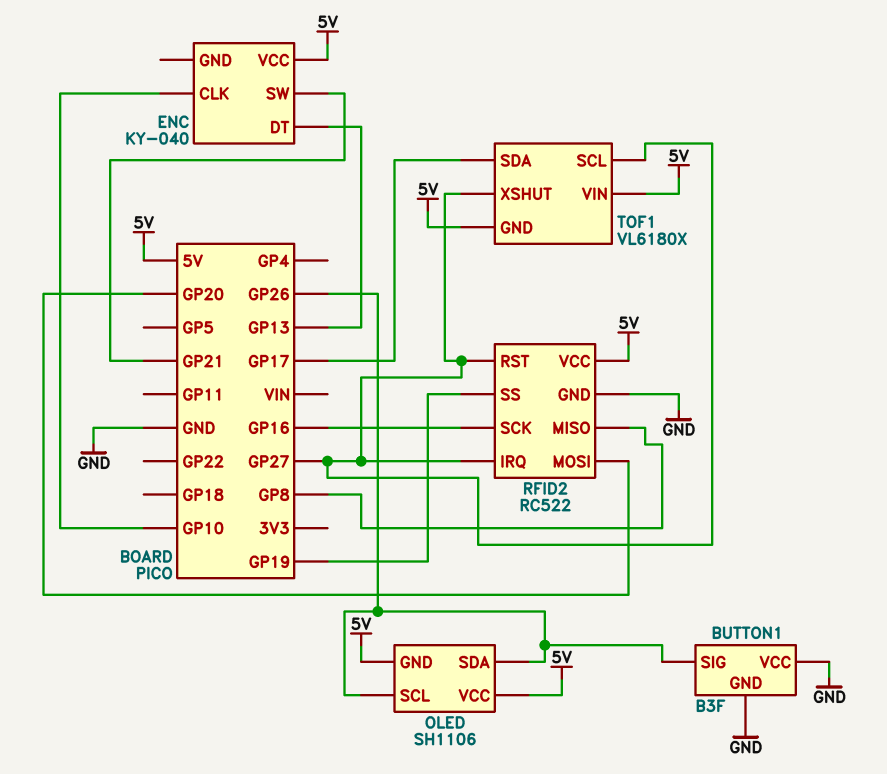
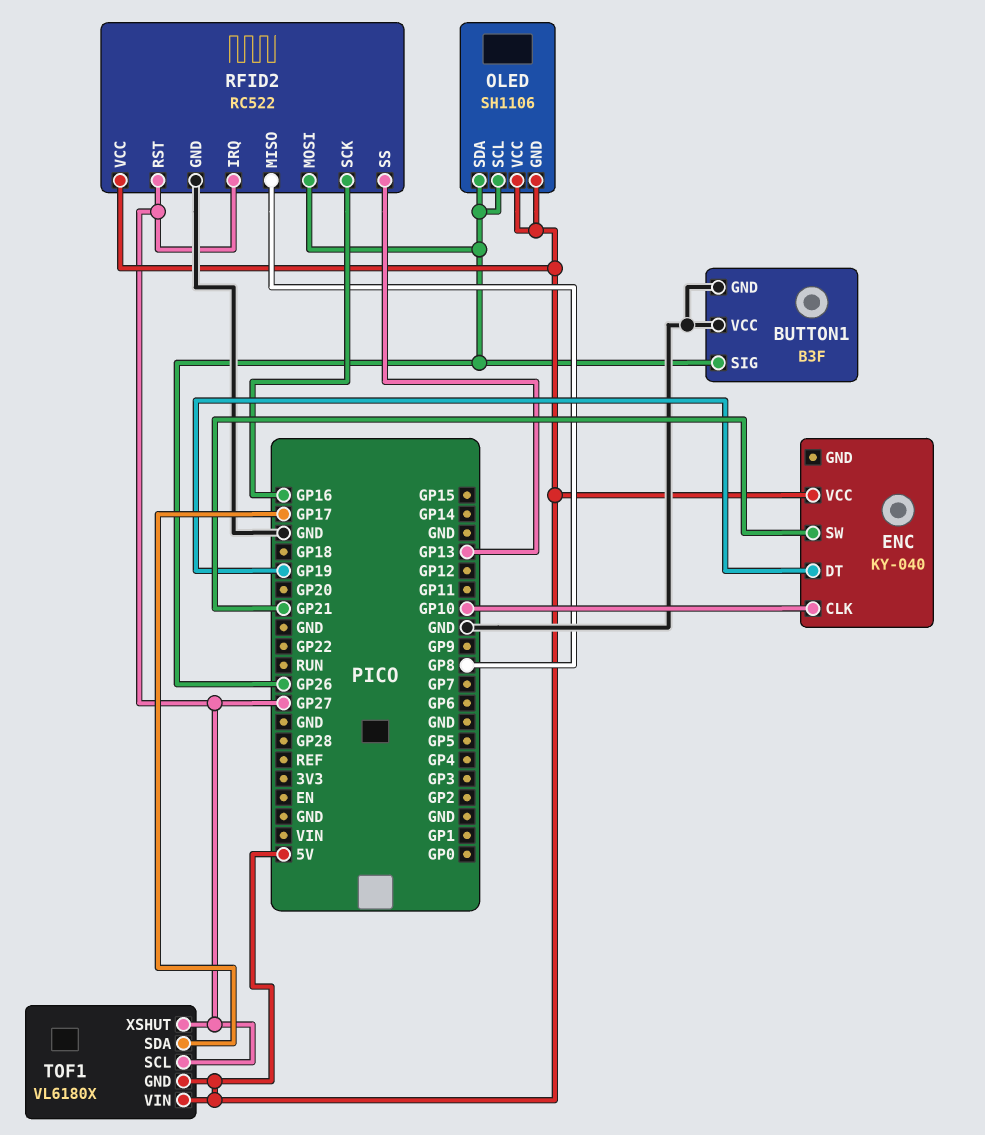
ENC pin DT: GP13 -> GP19
RFID2 pin MOSI: GP20 -> GP26
RFID2 pin SS: GP19 -> GP13

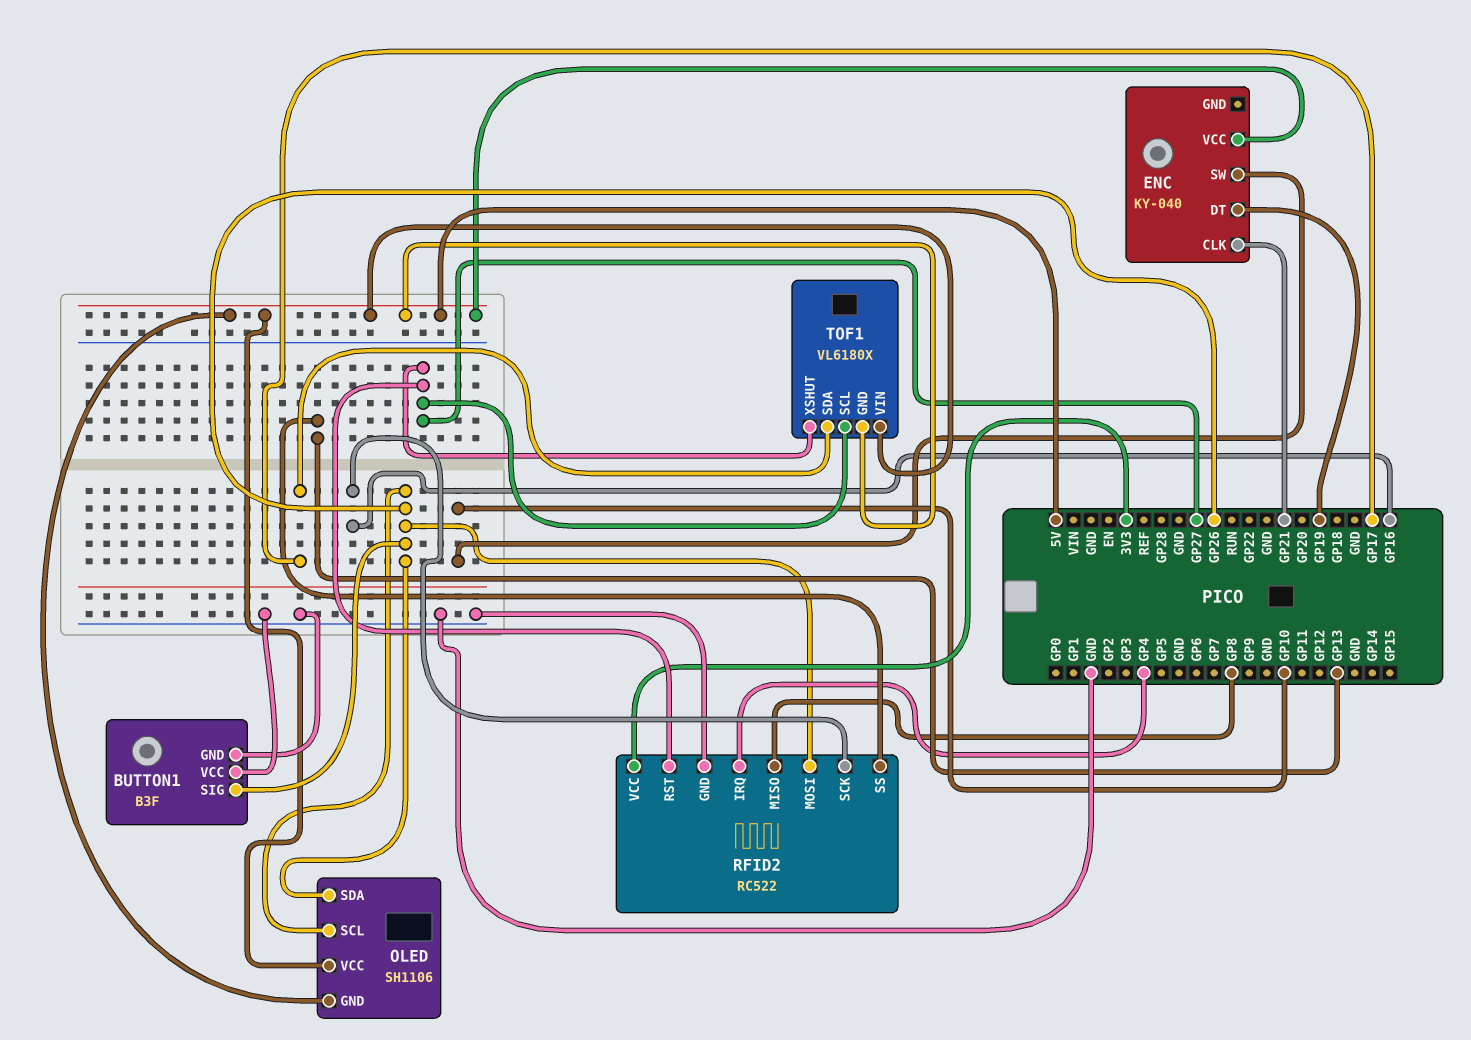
ENC pin CLK: GP10 -> GP21
ENC pin SW: GP21 -> GP10
RFID2 pin IRQ: GP27 -> GP4
RFID2 pin VCC: 5V -> 3V3

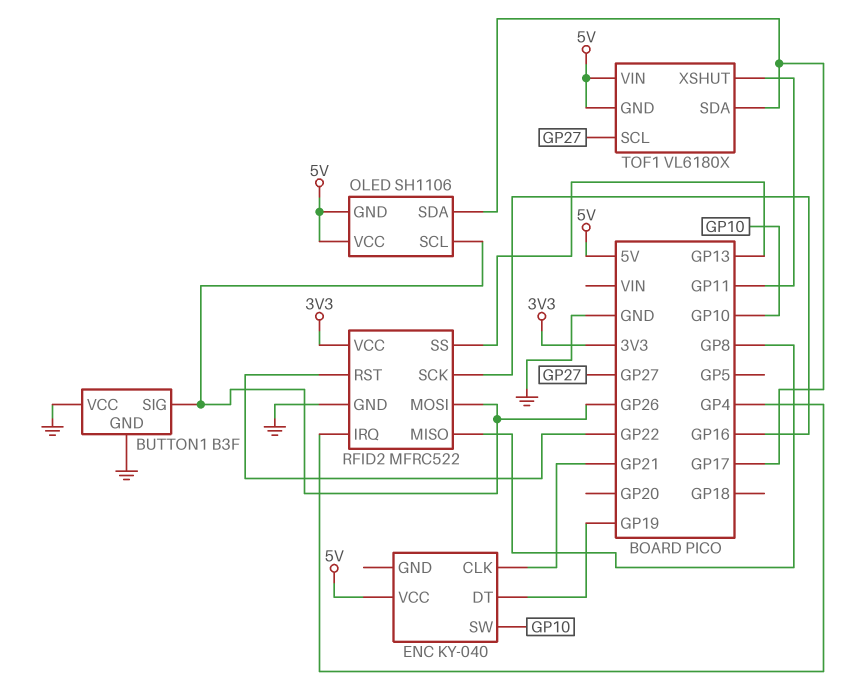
OLED pin SDA: GP26 -> GP17
RFID2: RC522 -> MFRC522
RFID2 pin RST: GP27 -> GP22
TOF1 pin XSHUT: GP27 -> GP11

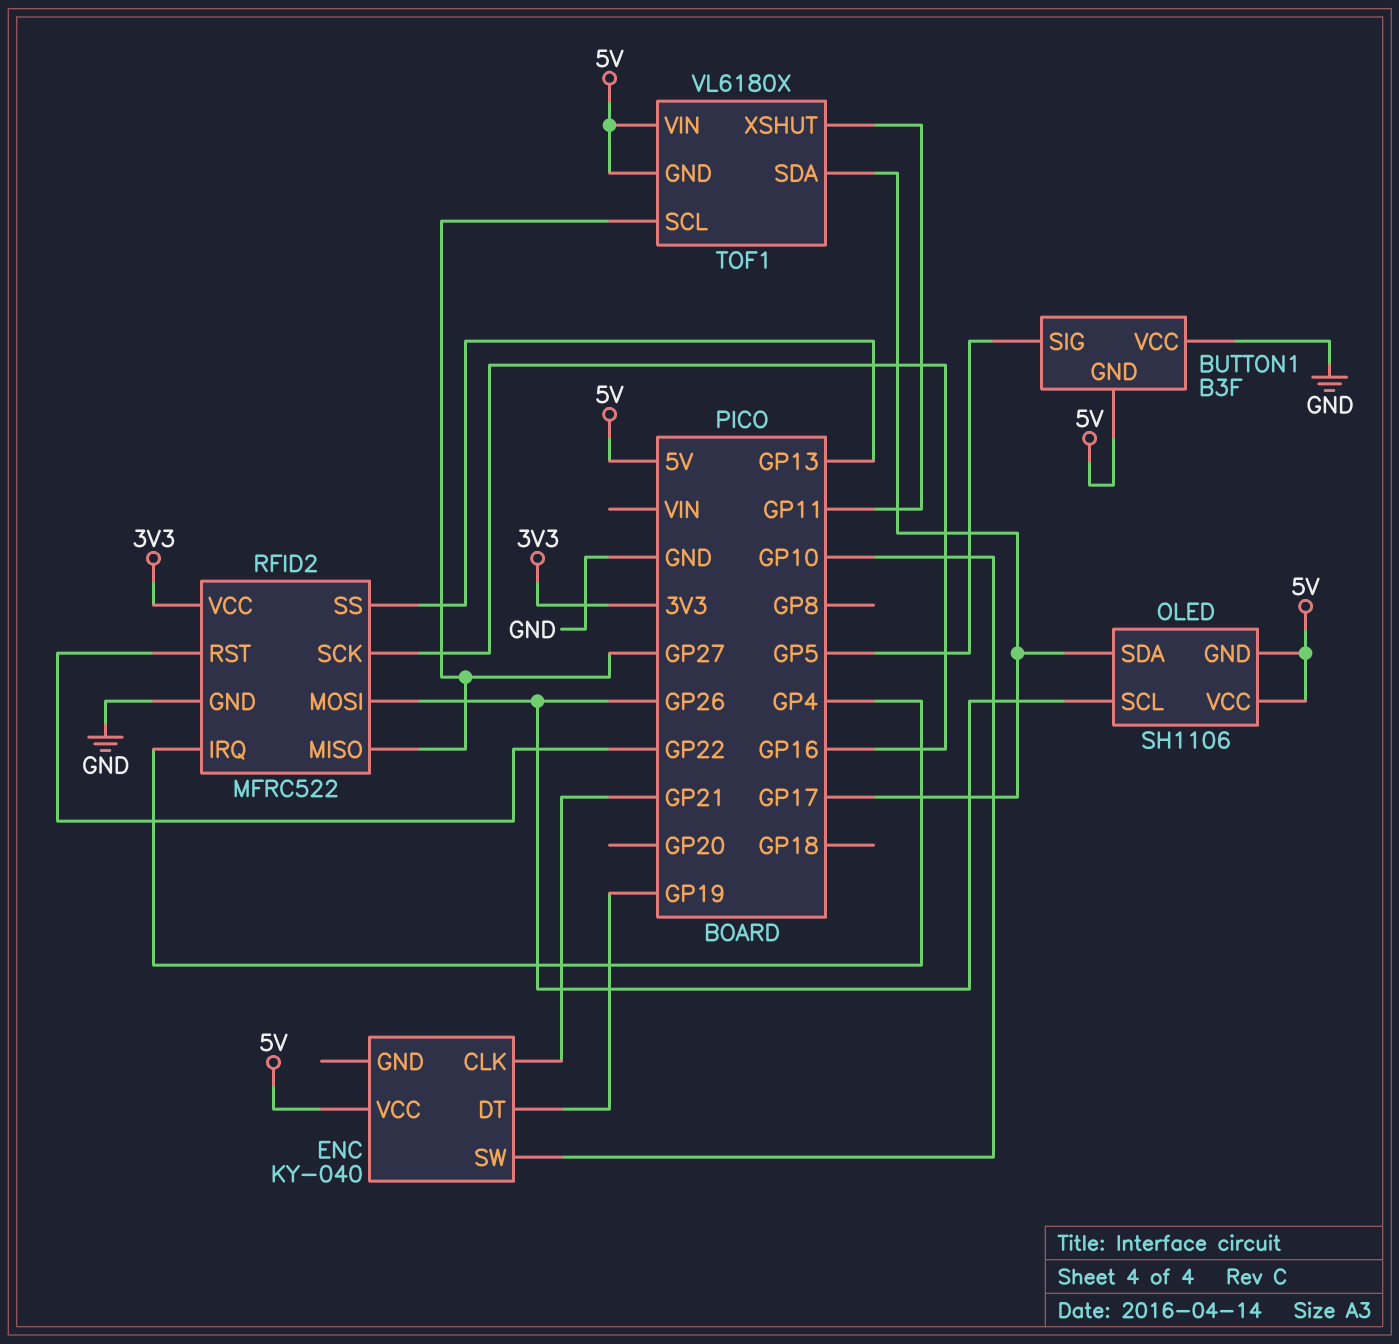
BUTTON1 pin GND: GND -> 5V
BUTTON1 pin SIG: GP26 -> GP5
RFID2 pin MISO: GP8 -> GP27

